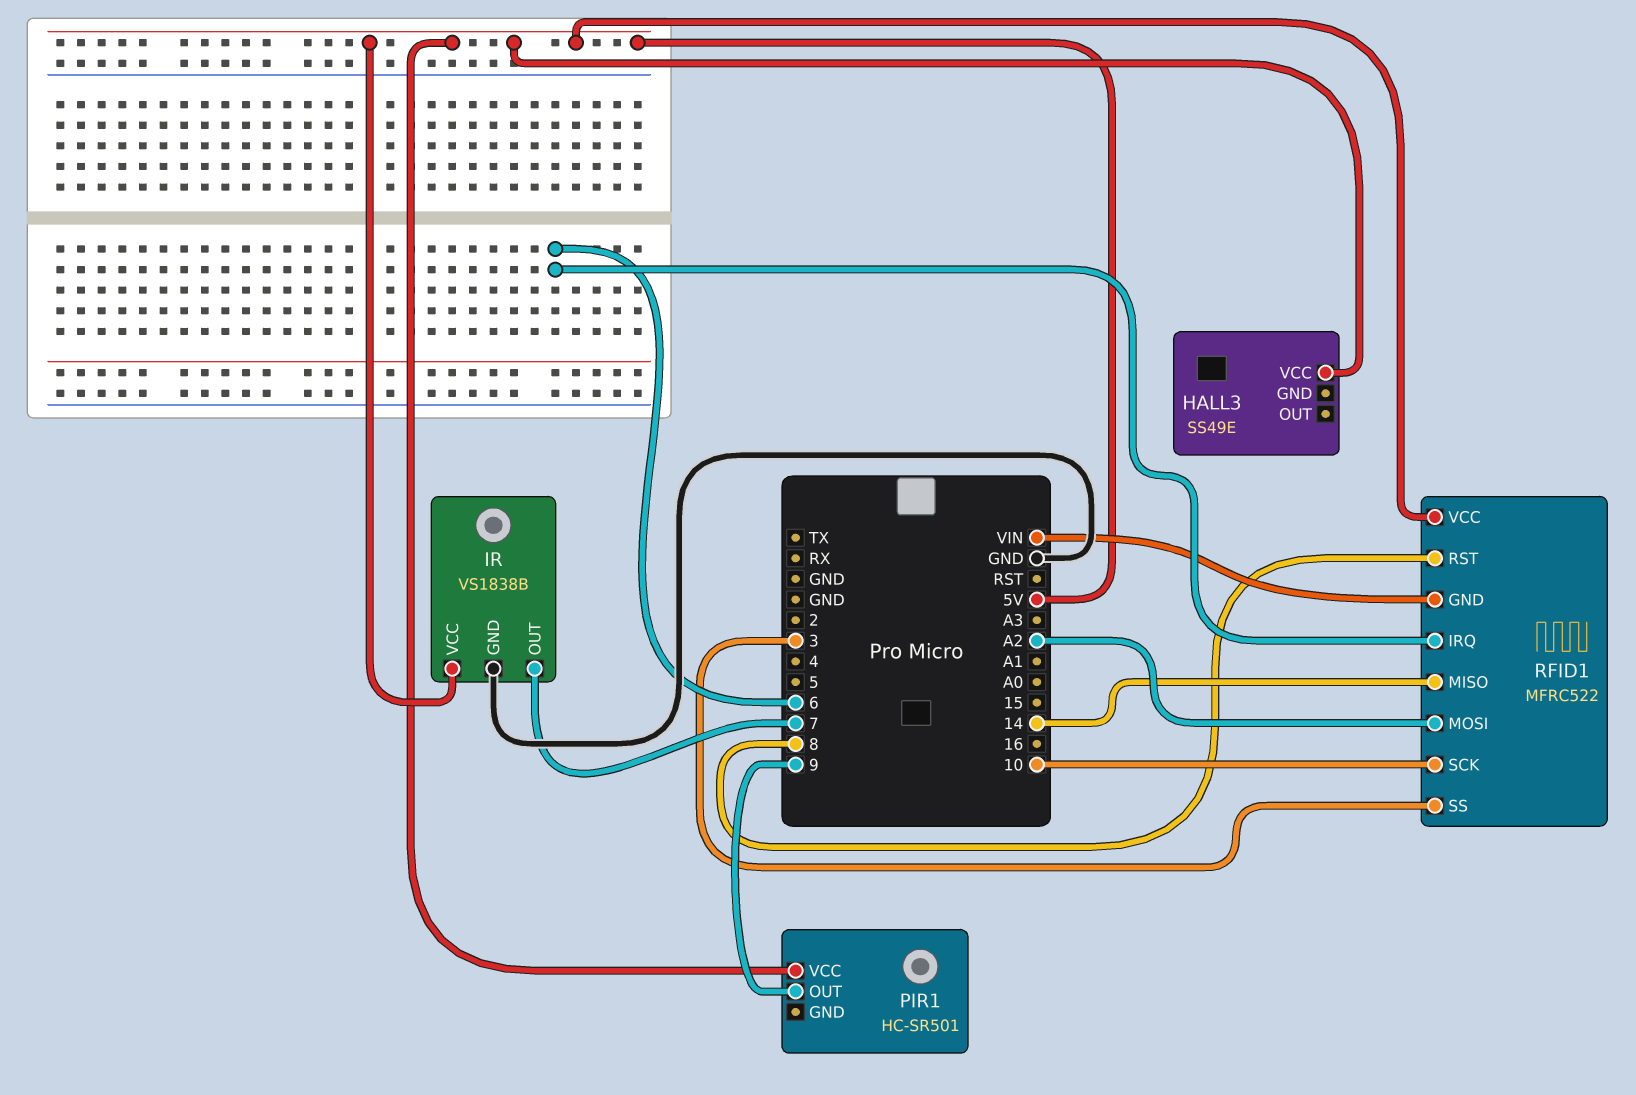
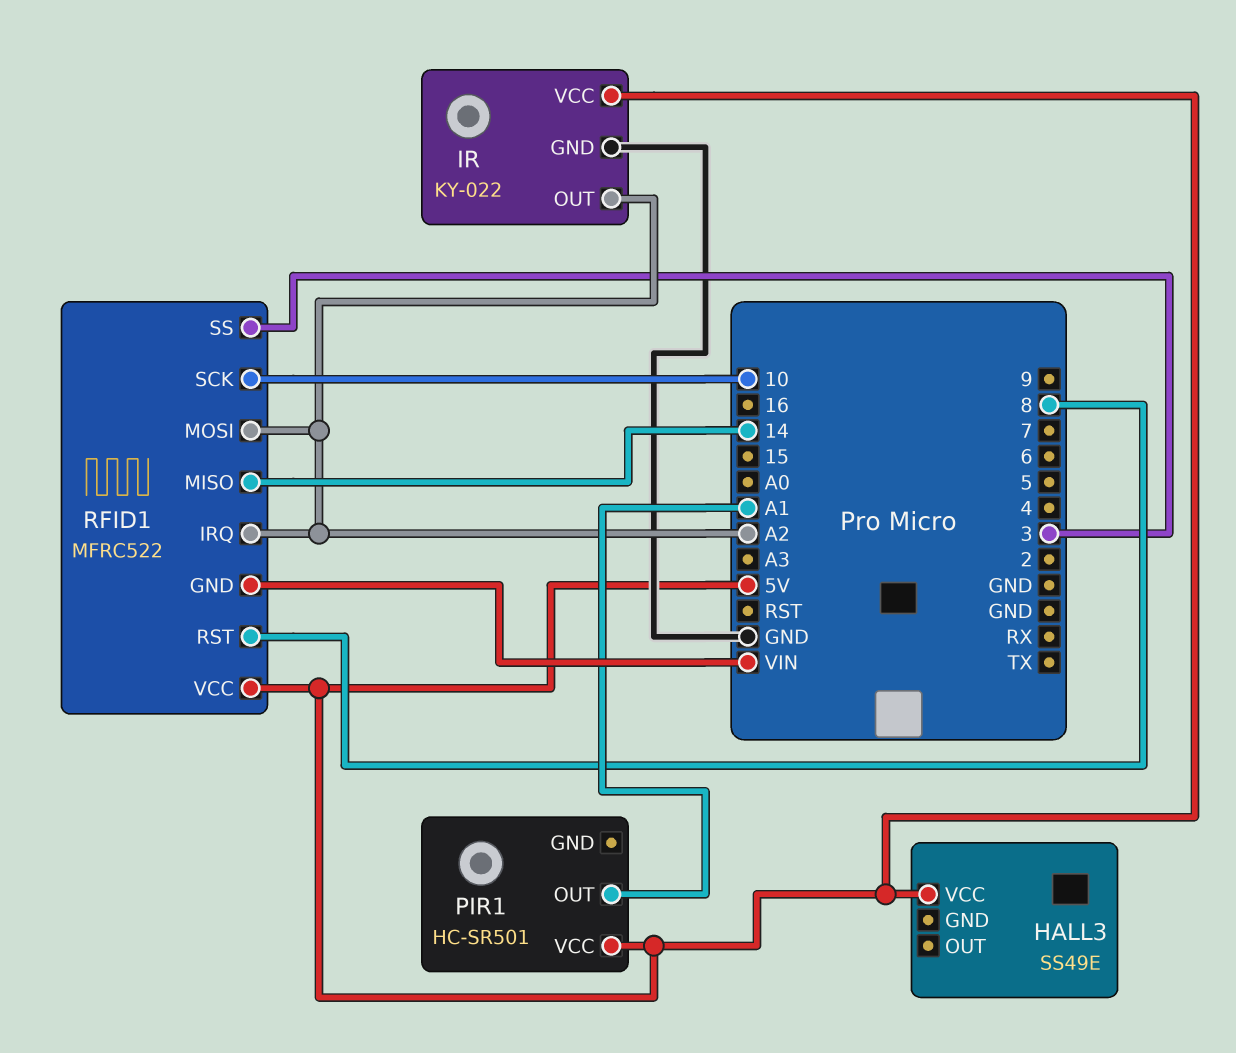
IR: VS1838B -> KY-022
IR pin OUT: 7 -> A2
PIR1 pin OUT: 9 -> A1
RFID1 pin IRQ: 6 -> A2

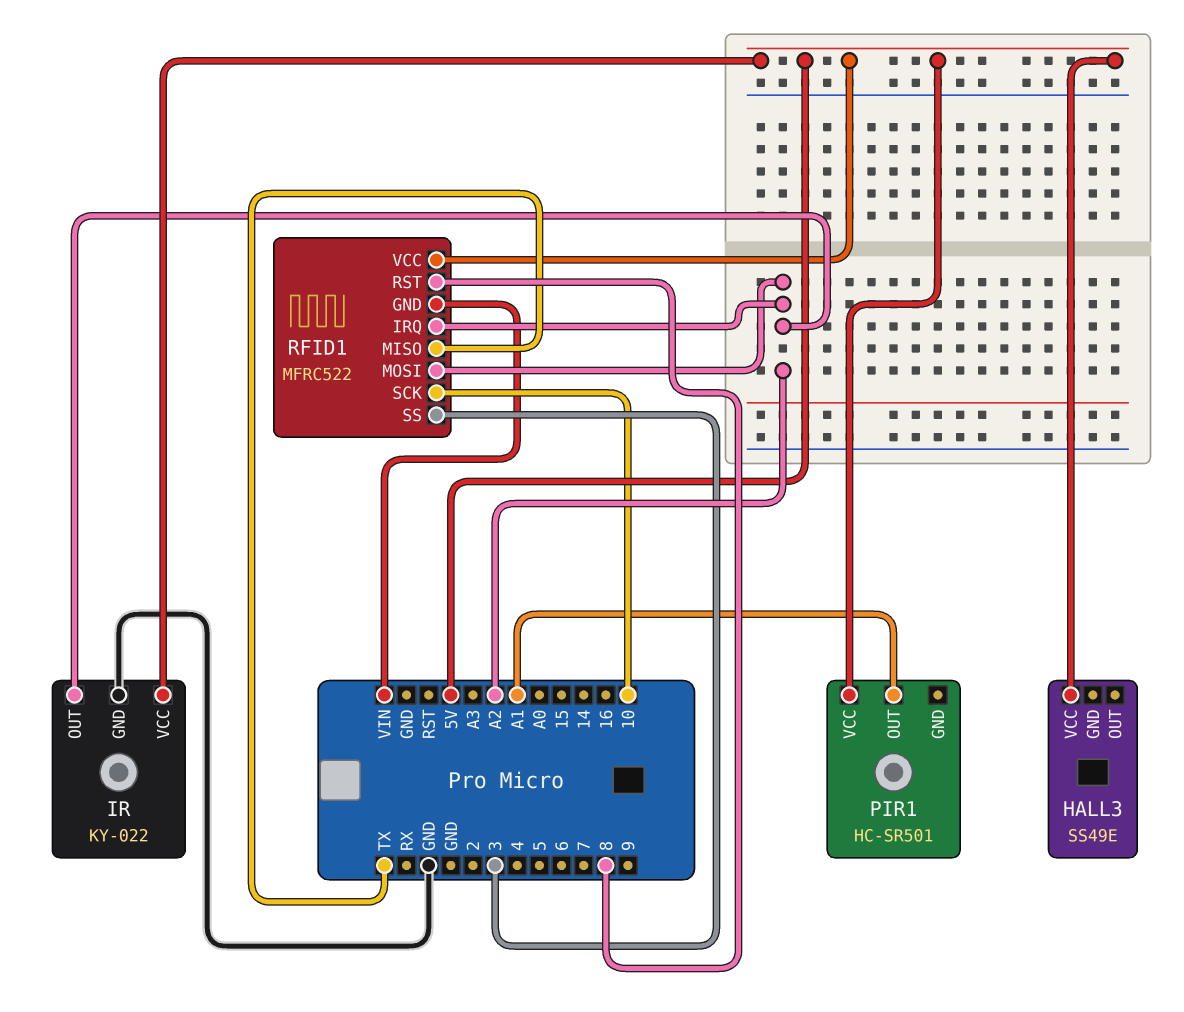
RFID1 pin MISO: 14 -> TX

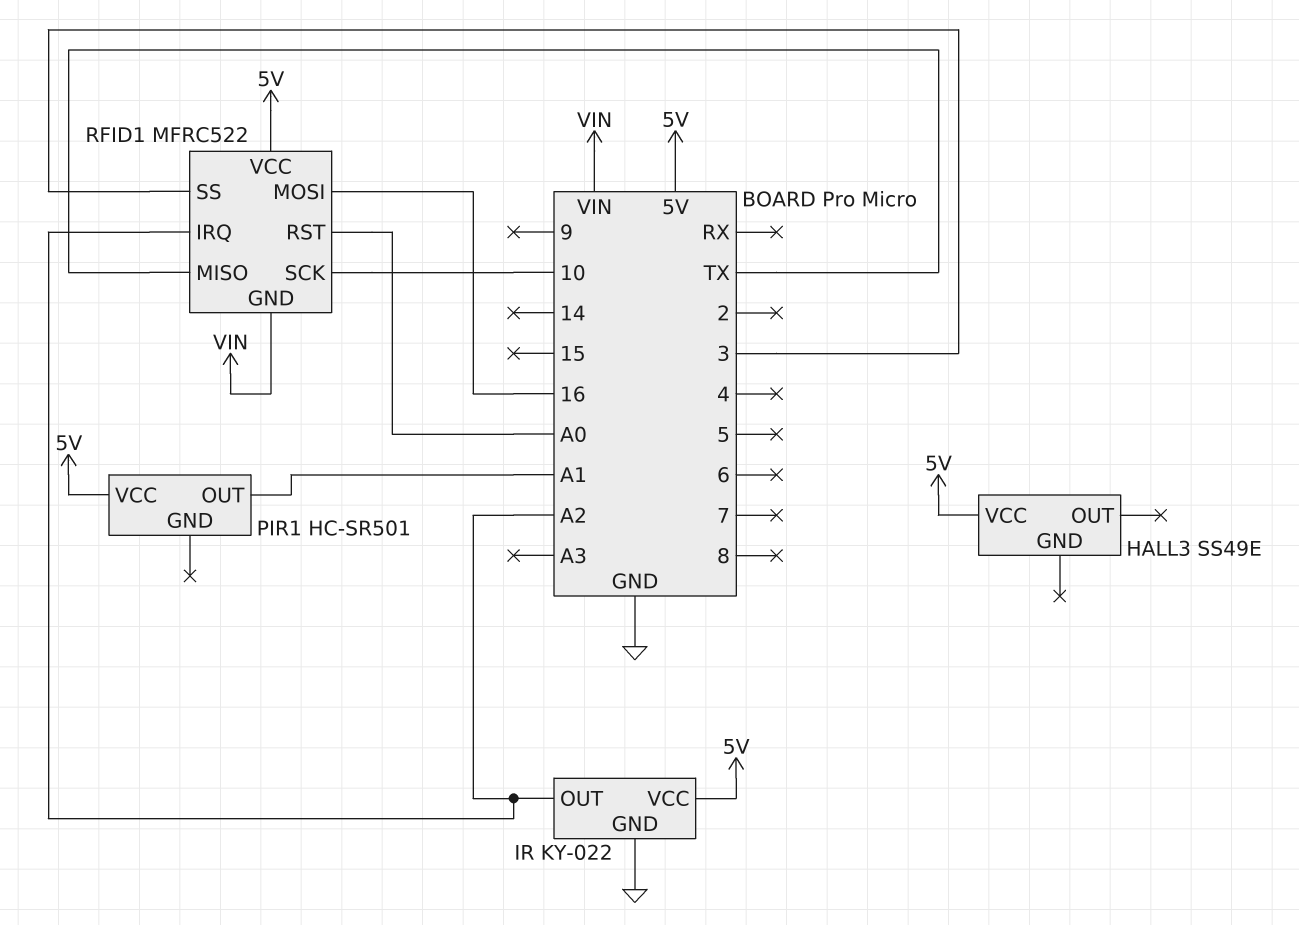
RFID1 pin MOSI: A2 -> 16
RFID1 pin RST: 8 -> A0

